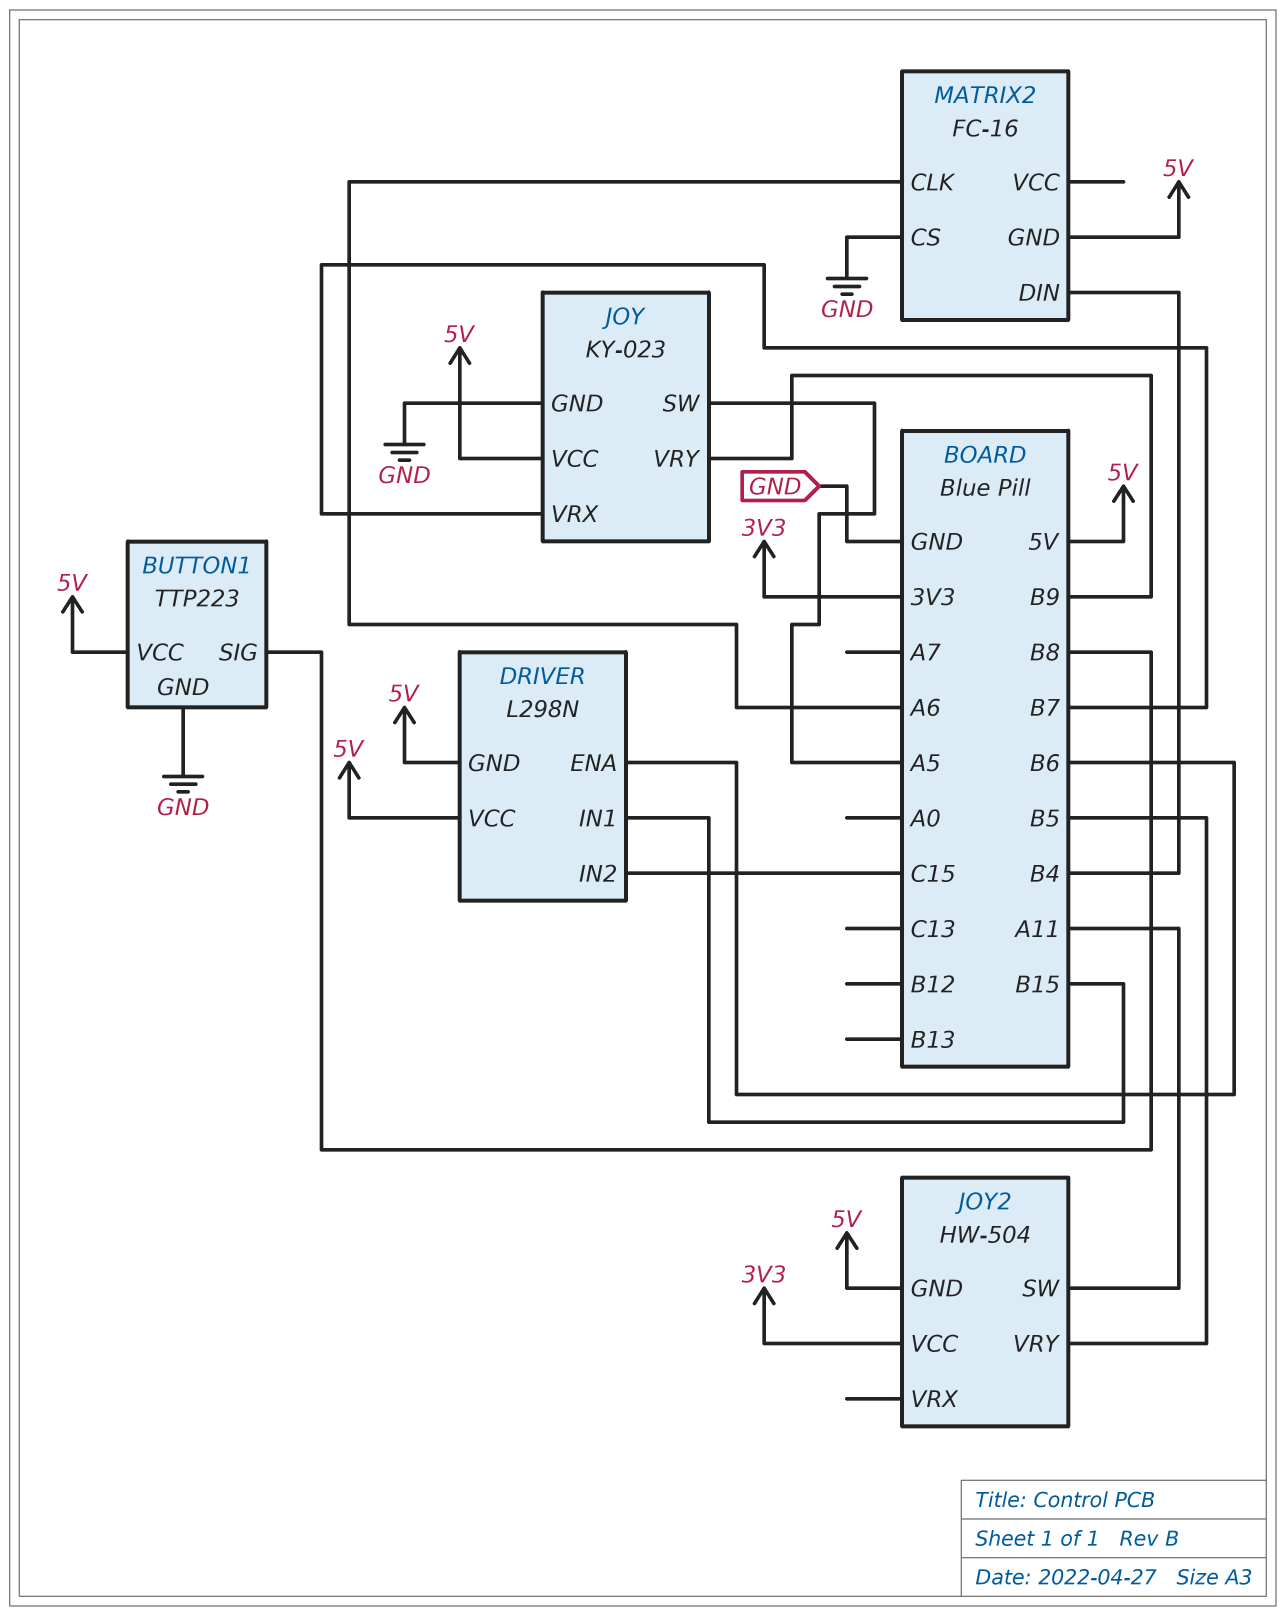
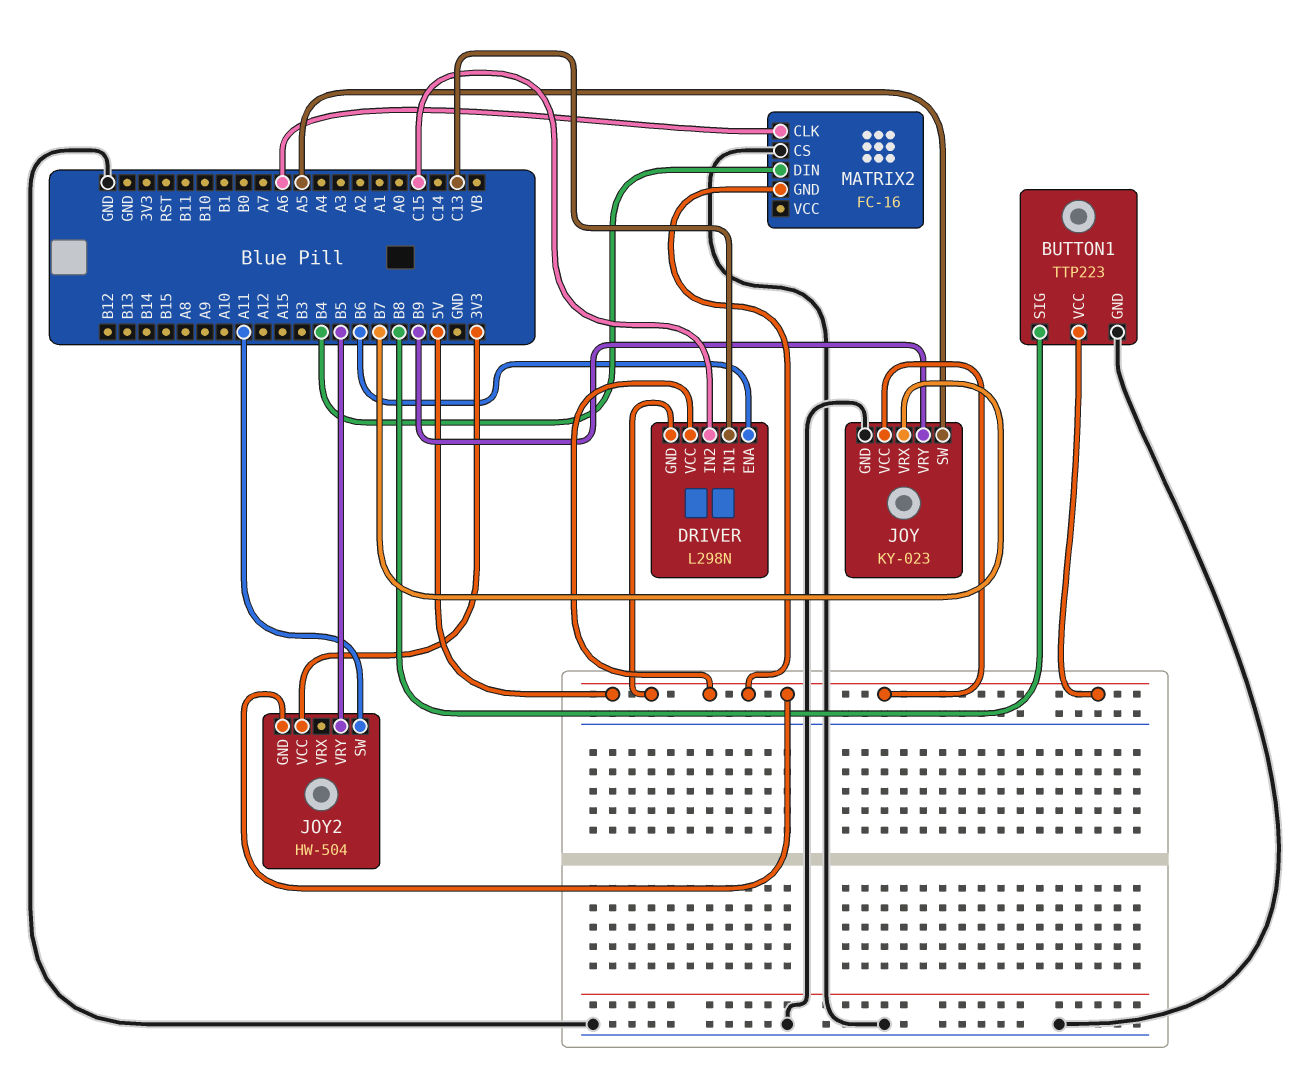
DRIVER pin IN1: B15 -> C13

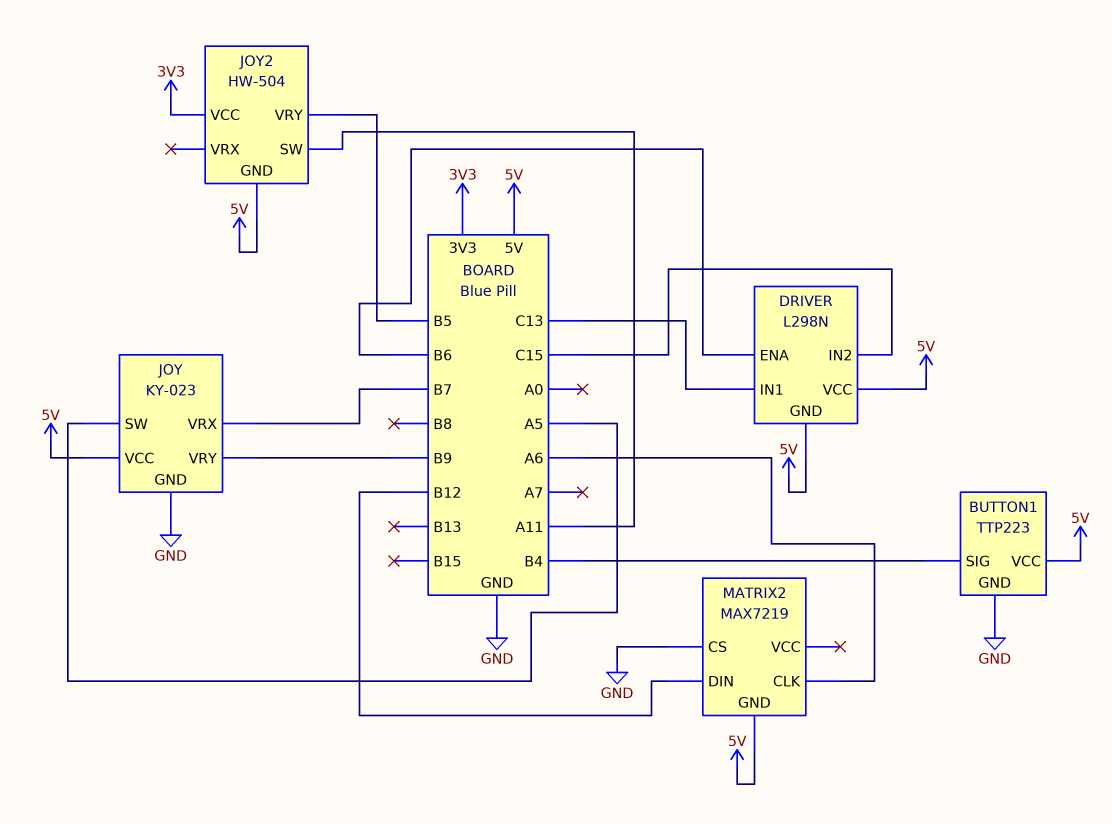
BUTTON1 pin SIG: B8 -> B4
MATRIX2: FC-16 -> MAX7219
MATRIX2 pin DIN: B4 -> B12

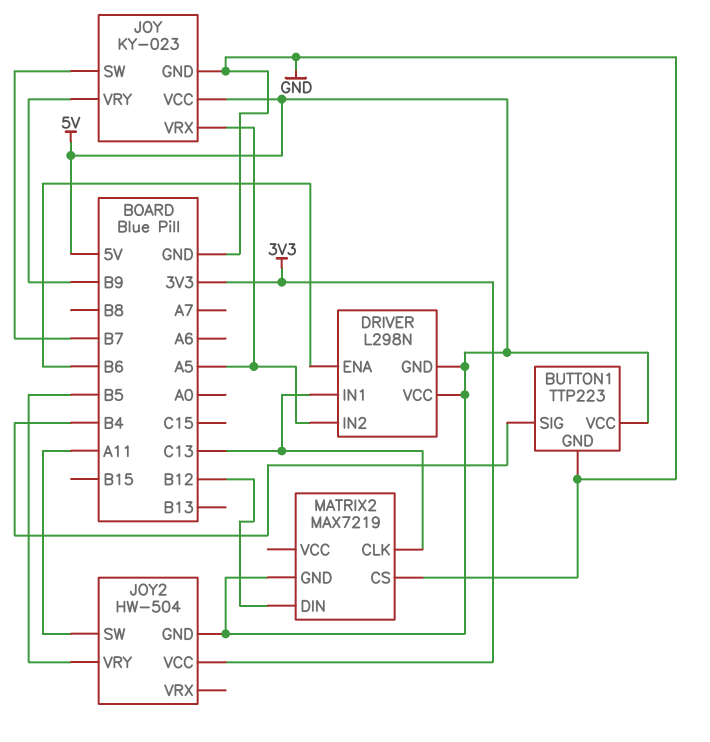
DRIVER pin IN2: C15 -> A5
JOY pin SW: A5 -> B7
JOY pin VRX: B7 -> A5
MATRIX2 pin CLK: A6 -> C13

